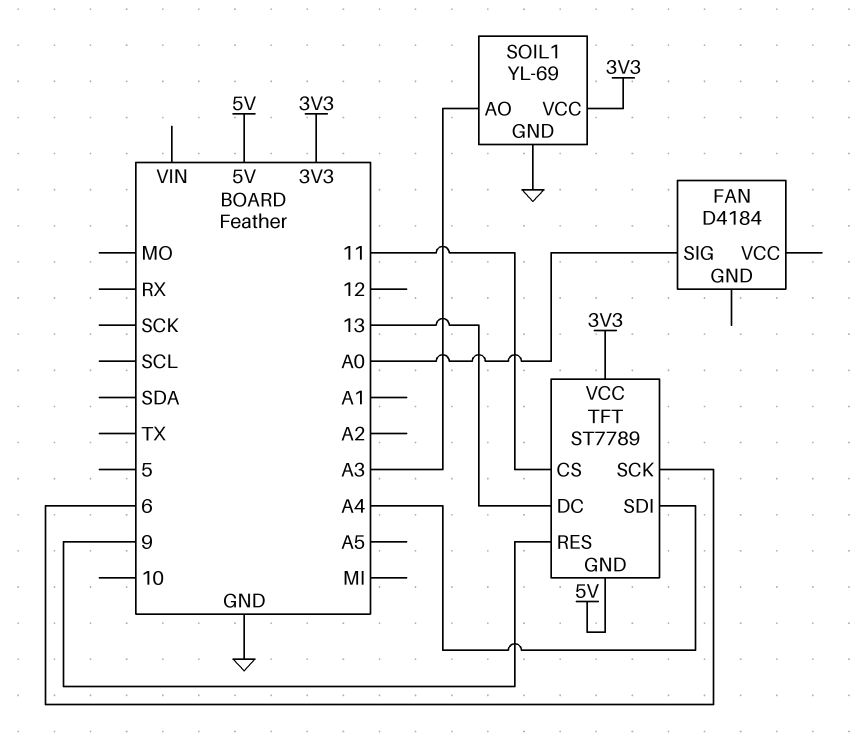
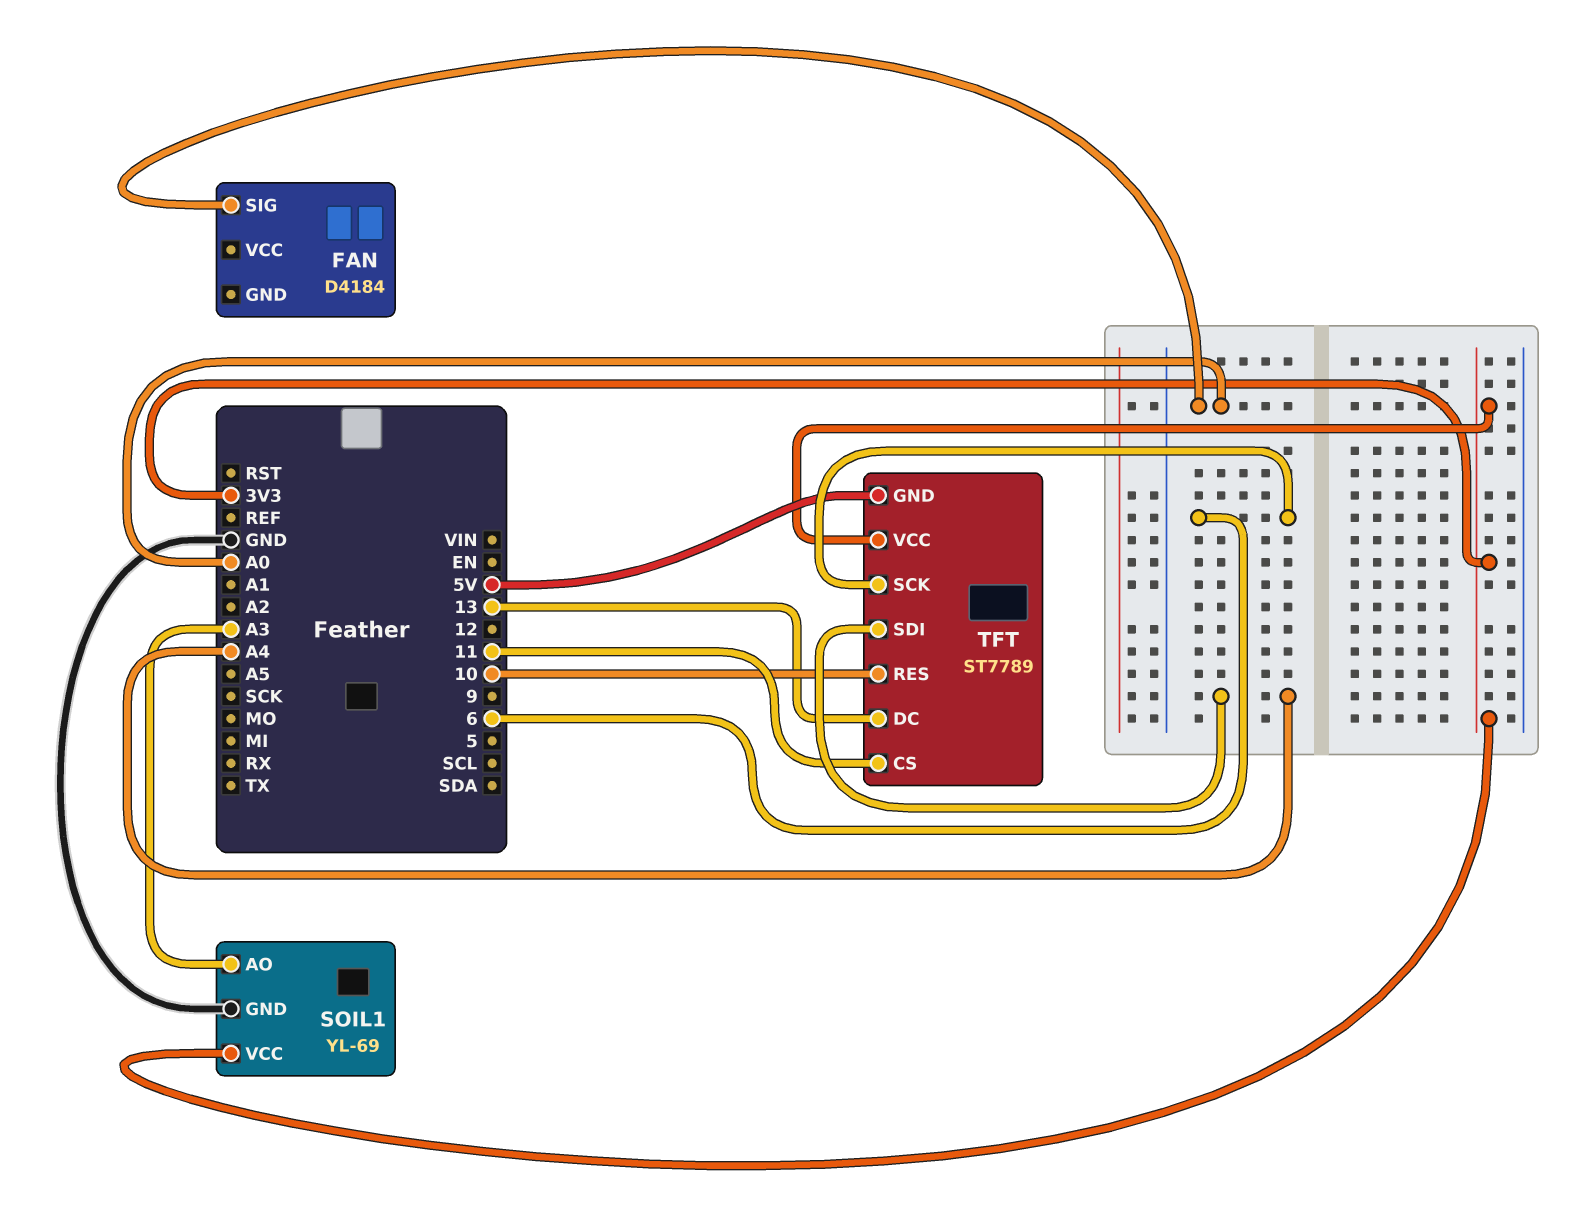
TFT pin RES: 9 -> 10

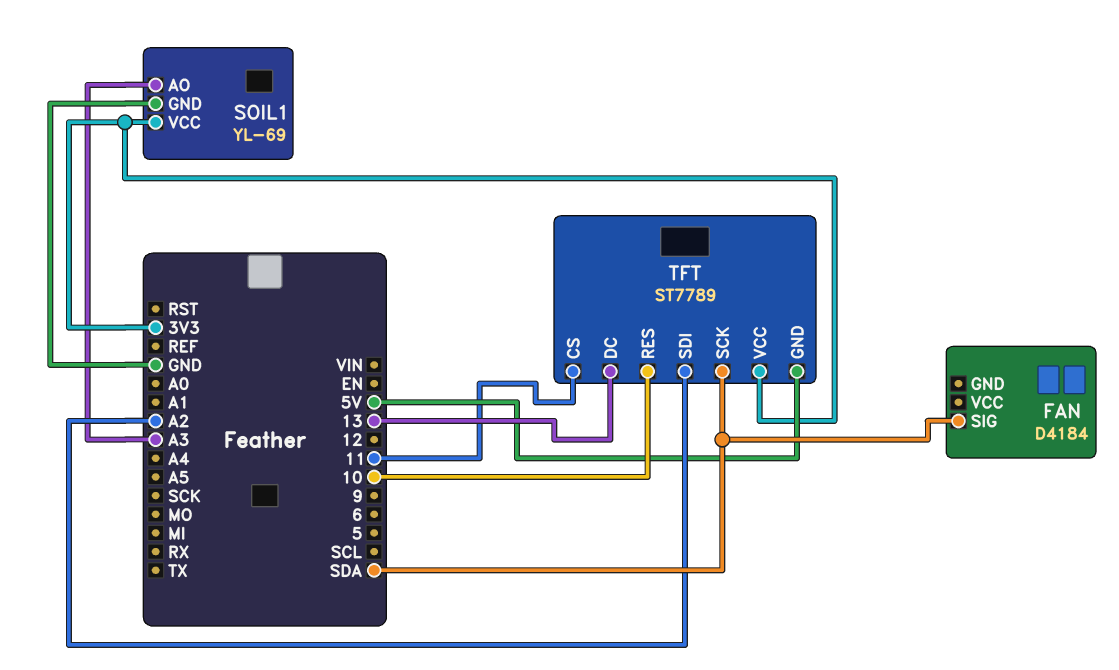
FAN pin SIG: A0 -> SDA
TFT pin SCK: 6 -> SDA
TFT pin SDI: A4 -> A2

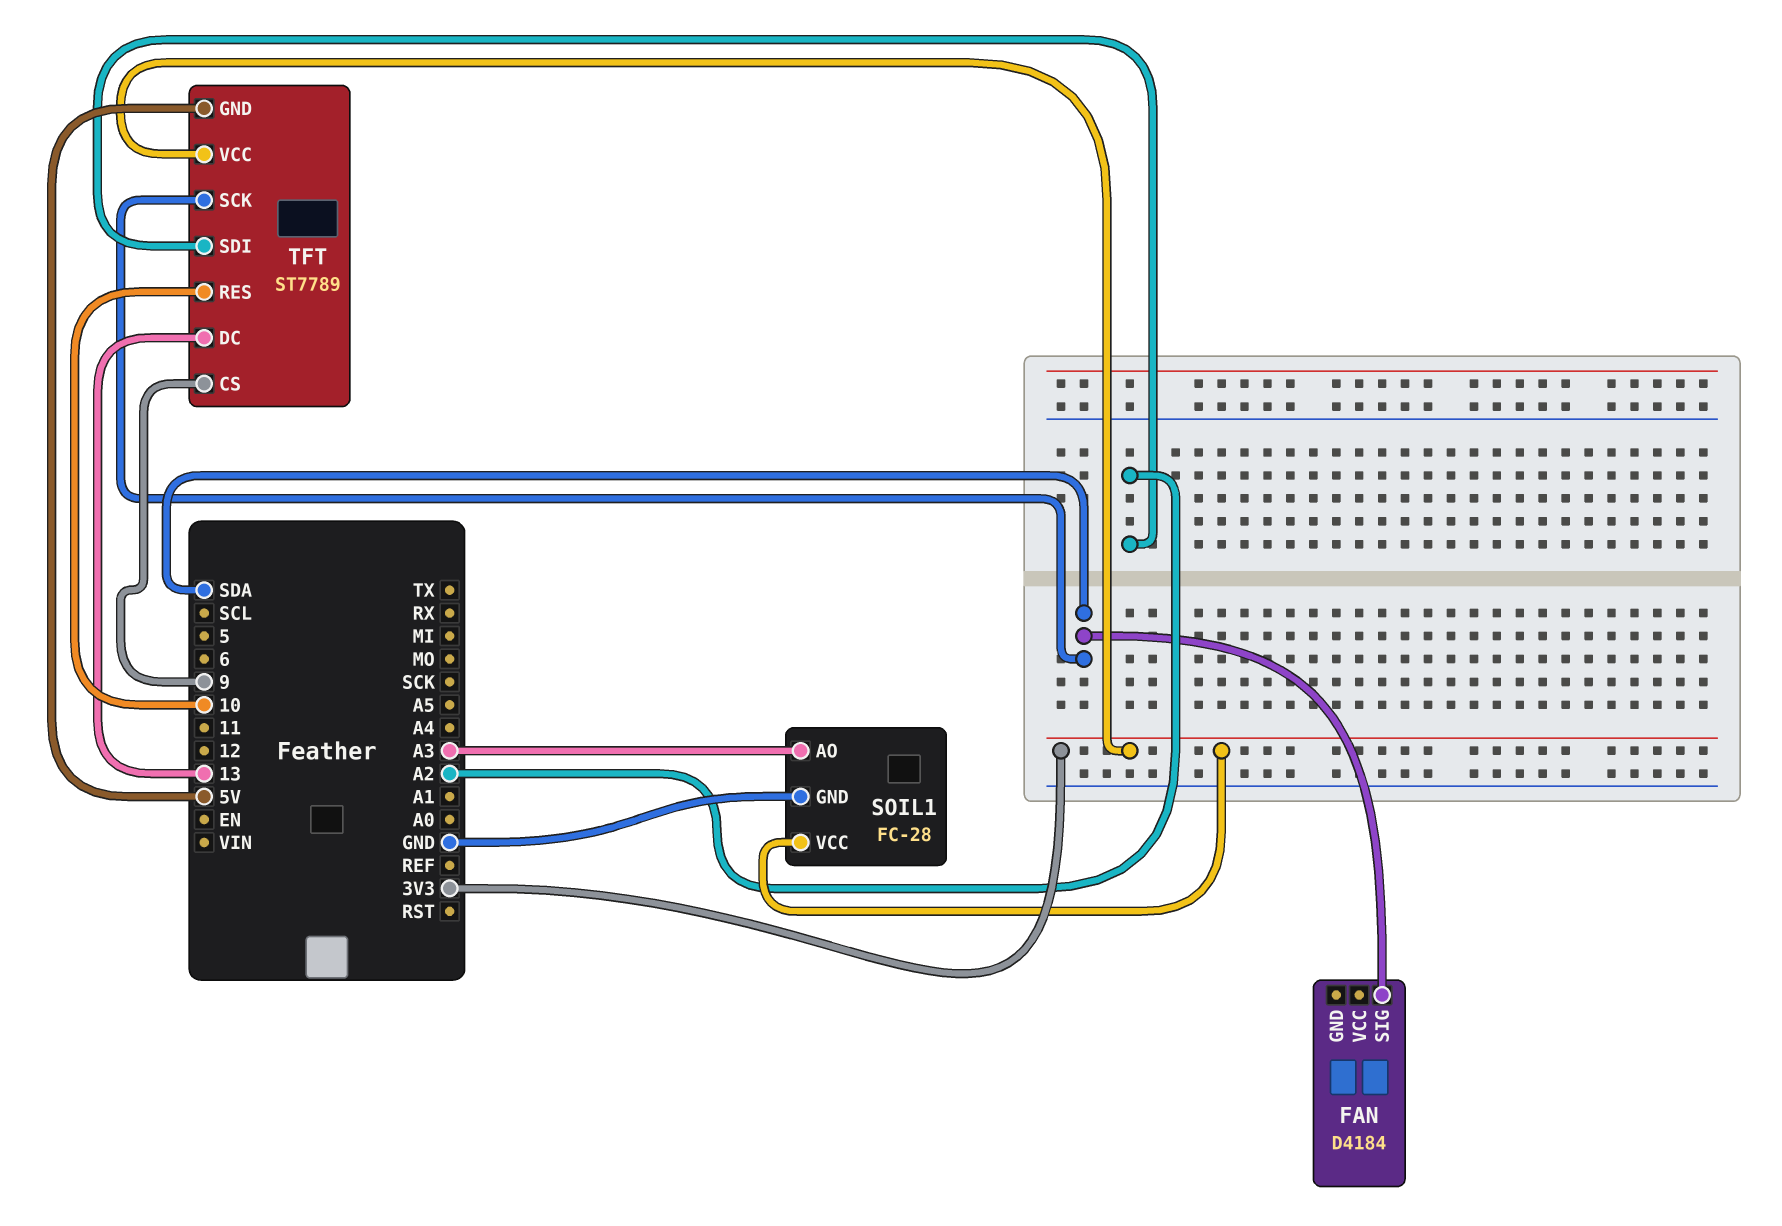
SOIL1: YL-69 -> FC-28
TFT pin CS: 11 -> 9

